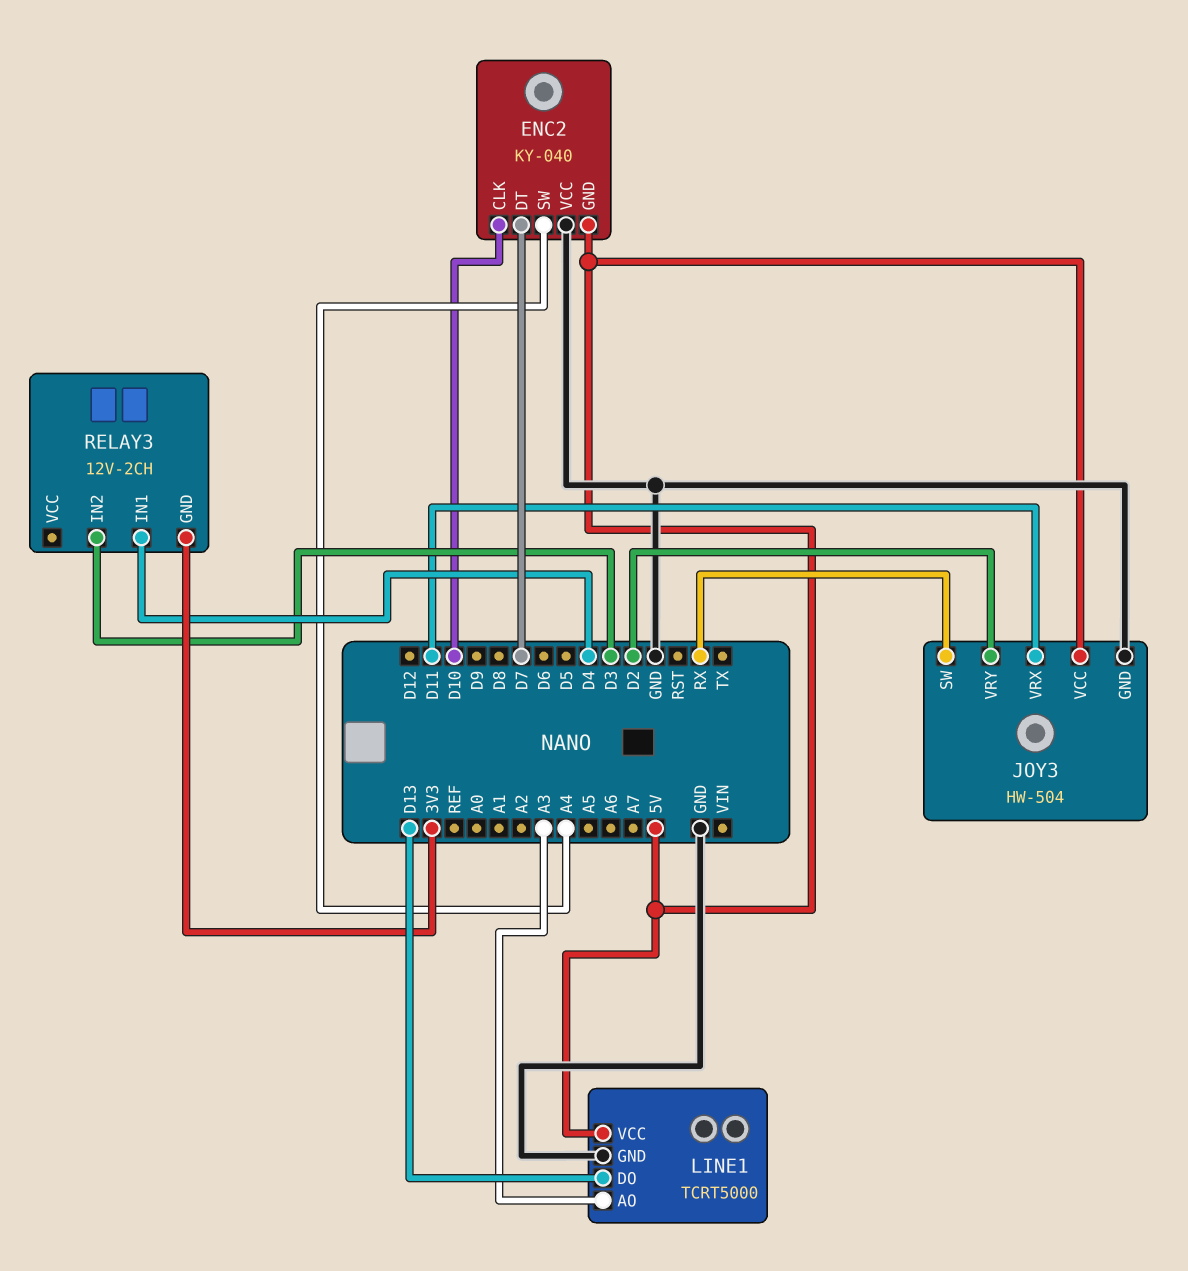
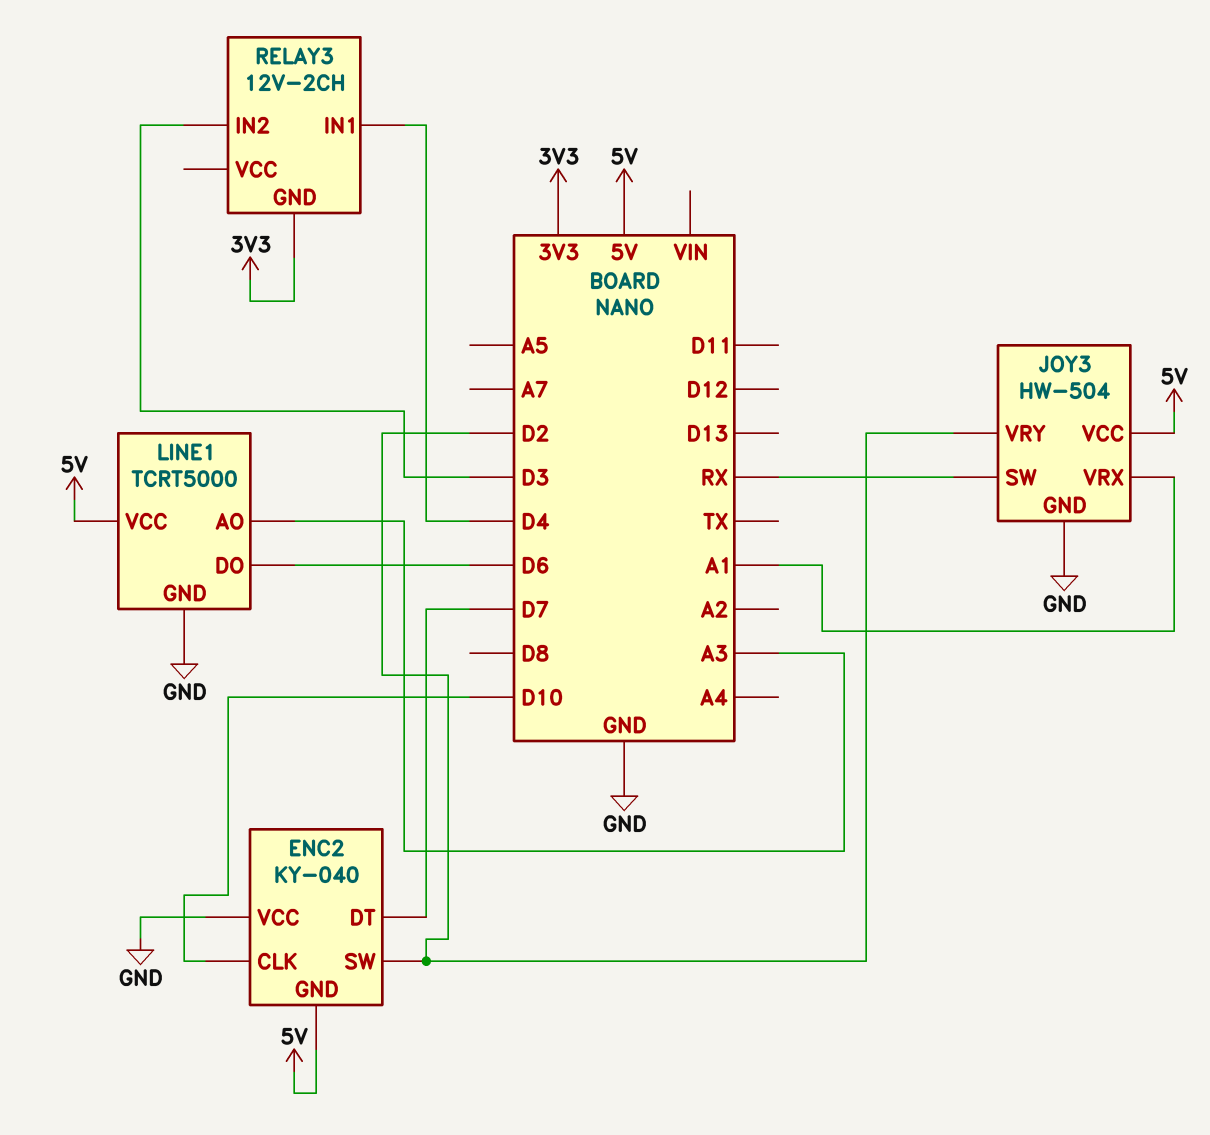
ENC2 pin SW: A4 -> D2
JOY3 pin VRX: D11 -> A1
LINE1 pin DO: D13 -> D6

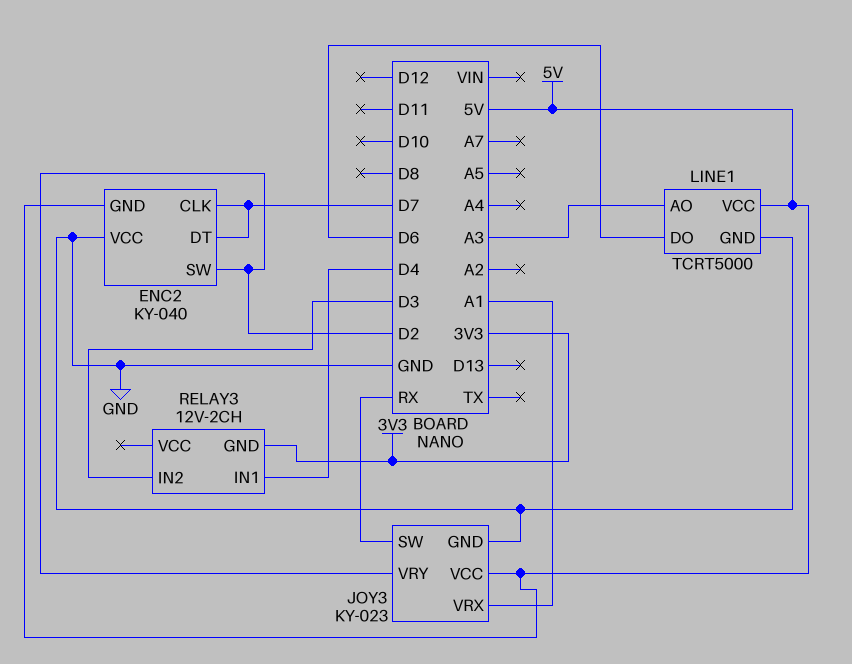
ENC2 pin CLK: D10 -> D7
JOY3: HW-504 -> KY-023

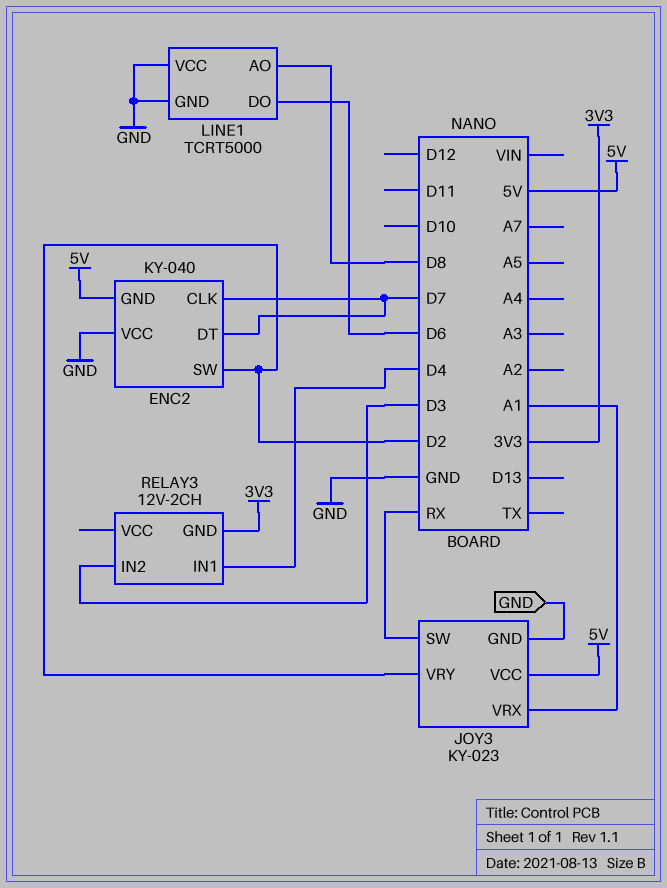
LINE1 pin AO: A3 -> D8
LINE1 pin VCC: 5V -> GND

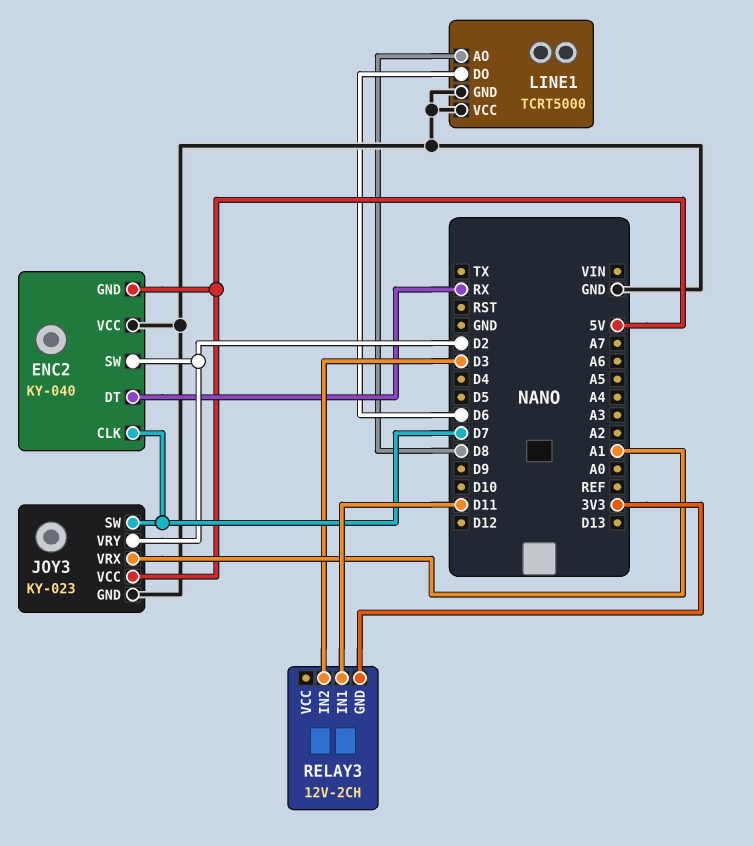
ENC2 pin DT: D7 -> RX
JOY3 pin SW: RX -> D7
RELAY3 pin IN1: D4 -> D11

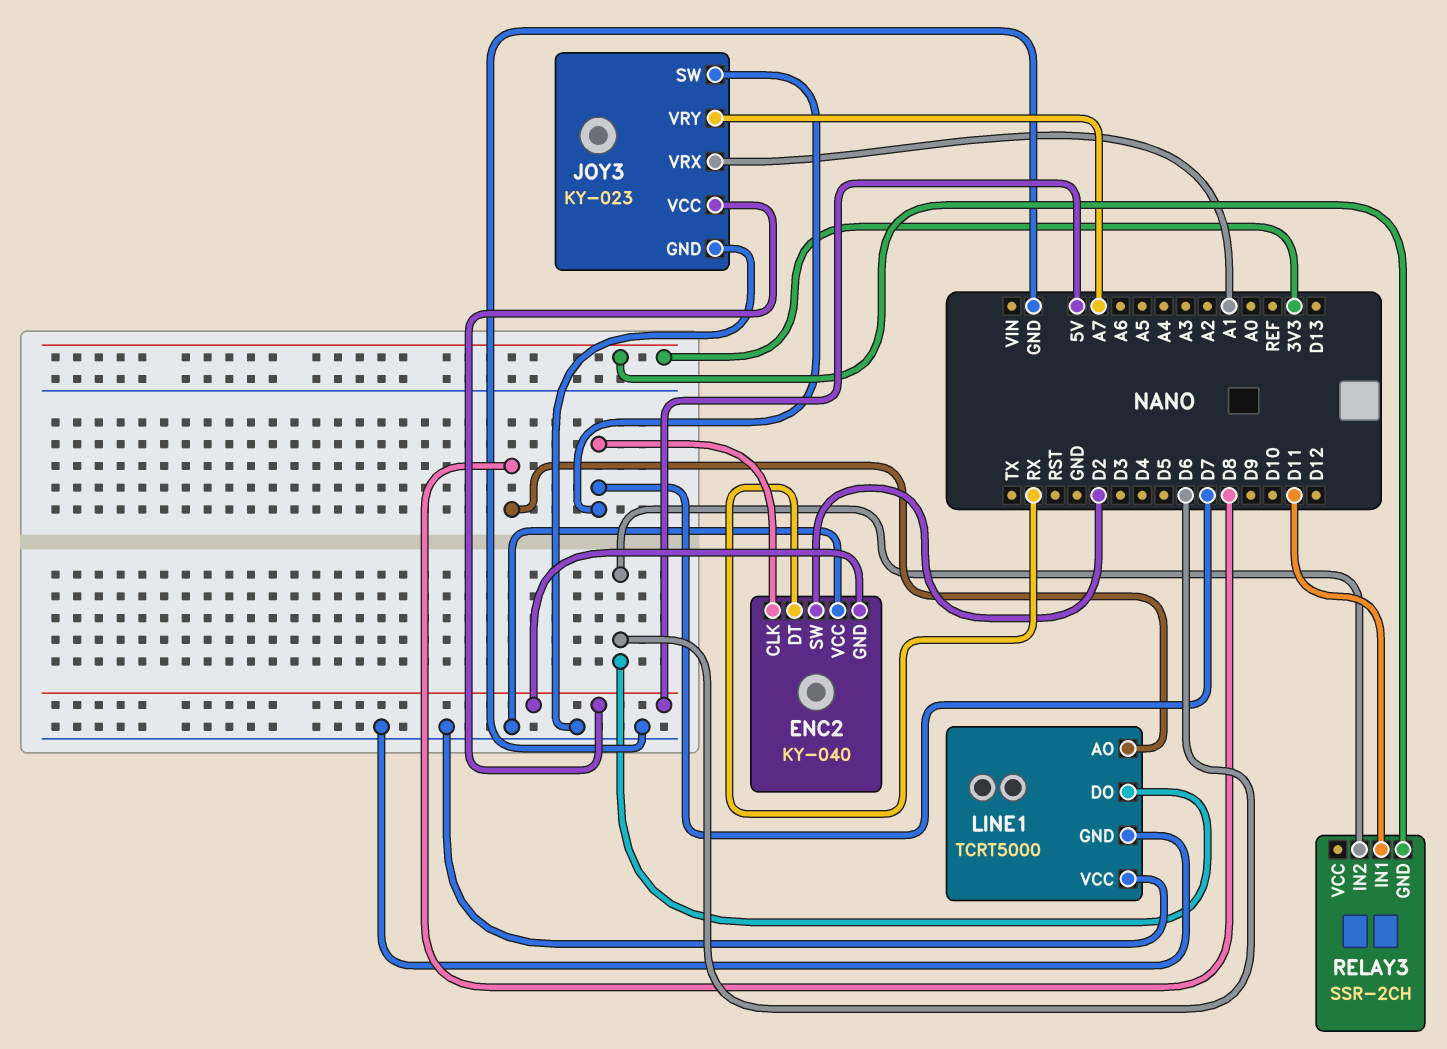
JOY3 pin VRY: D2 -> A7
RELAY3: 12V-2CH -> SSR-2CH
RELAY3 pin IN2: D3 -> D6

